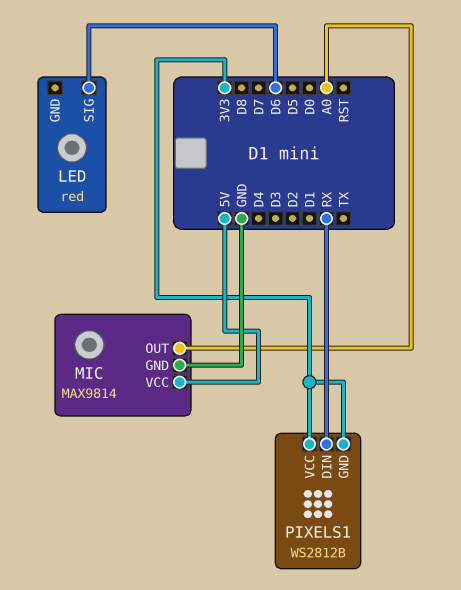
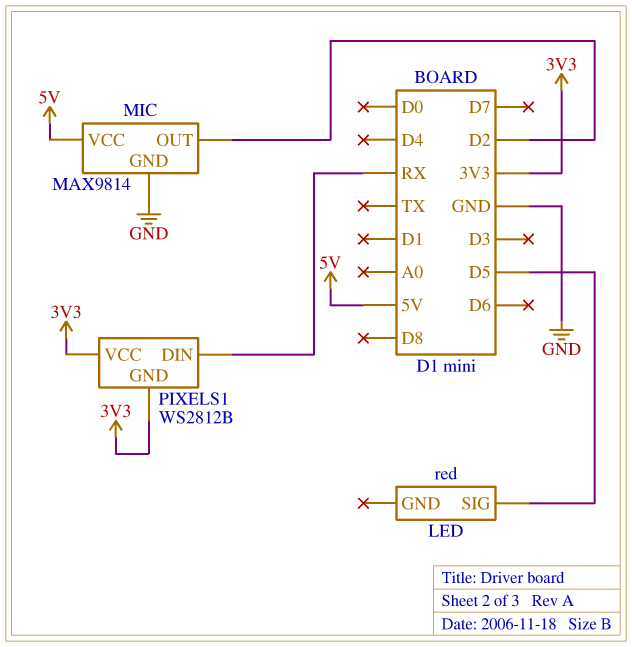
LED pin SIG: D6 -> D5
MIC pin OUT: A0 -> D2

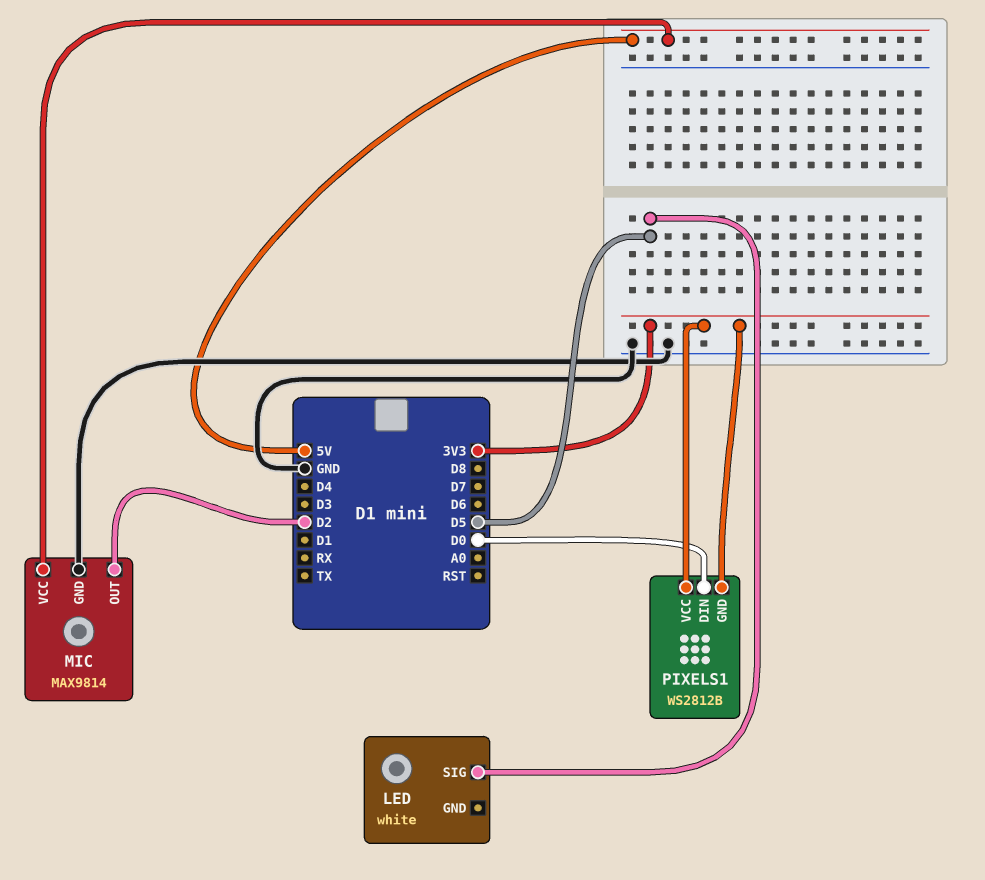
LED: red -> white
PIXELS1 pin DIN: RX -> D0

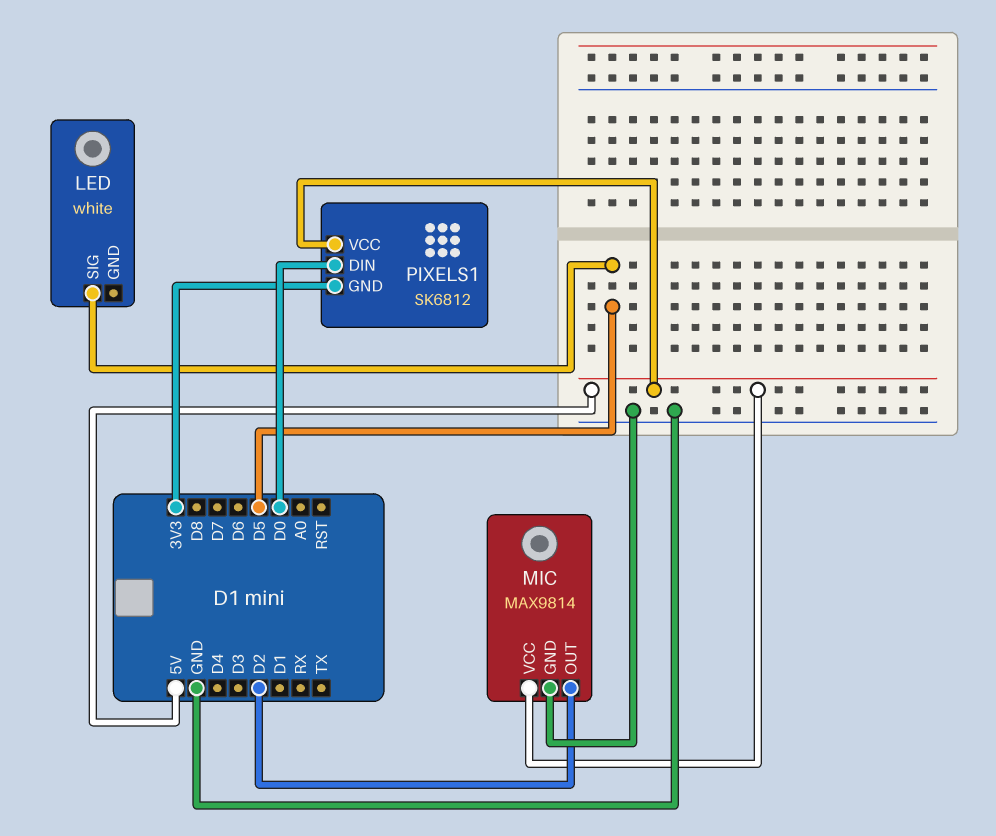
PIXELS1: WS2812B -> SK6812
PIXELS1 pin VCC: 3V3 -> 5V

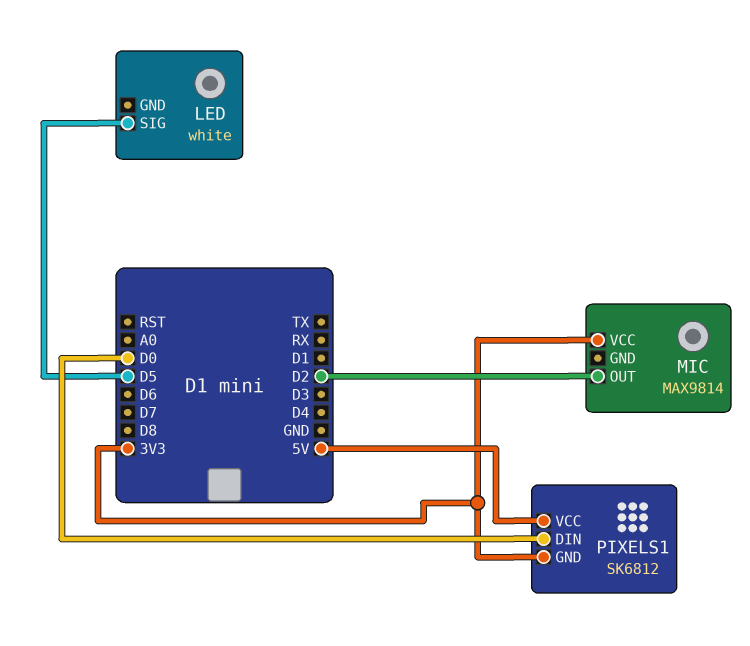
MIC pin GND: GND -> none
MIC pin VCC: 5V -> 3V3

